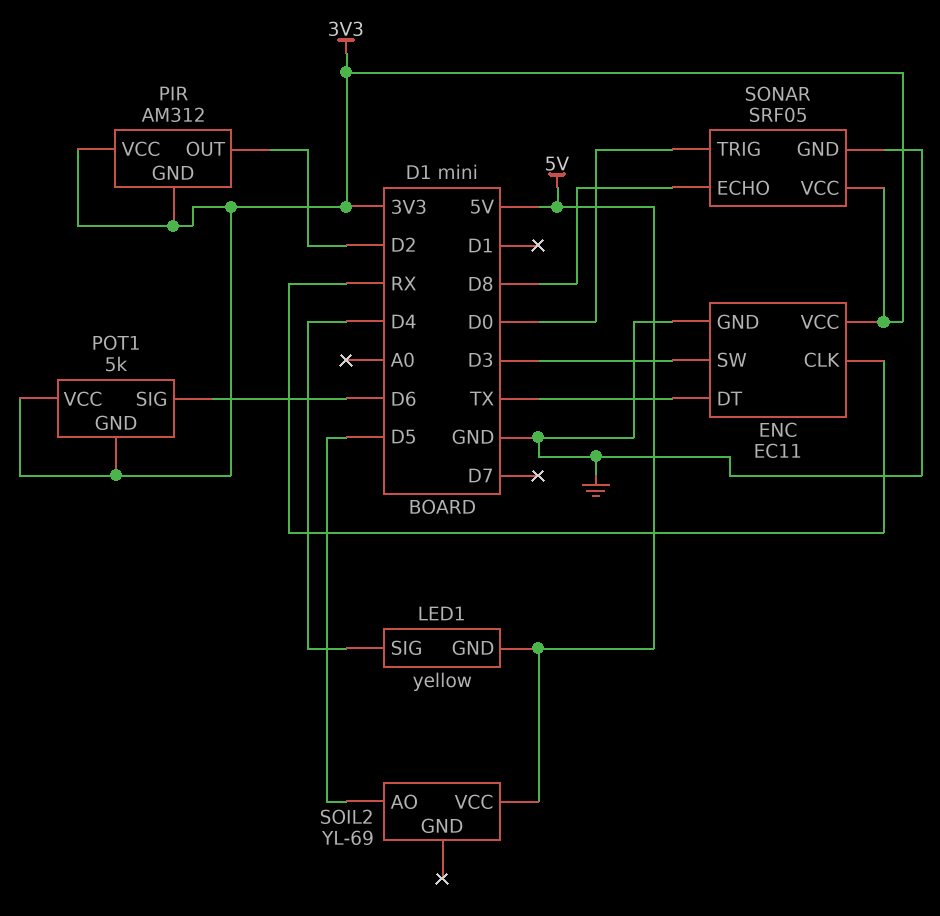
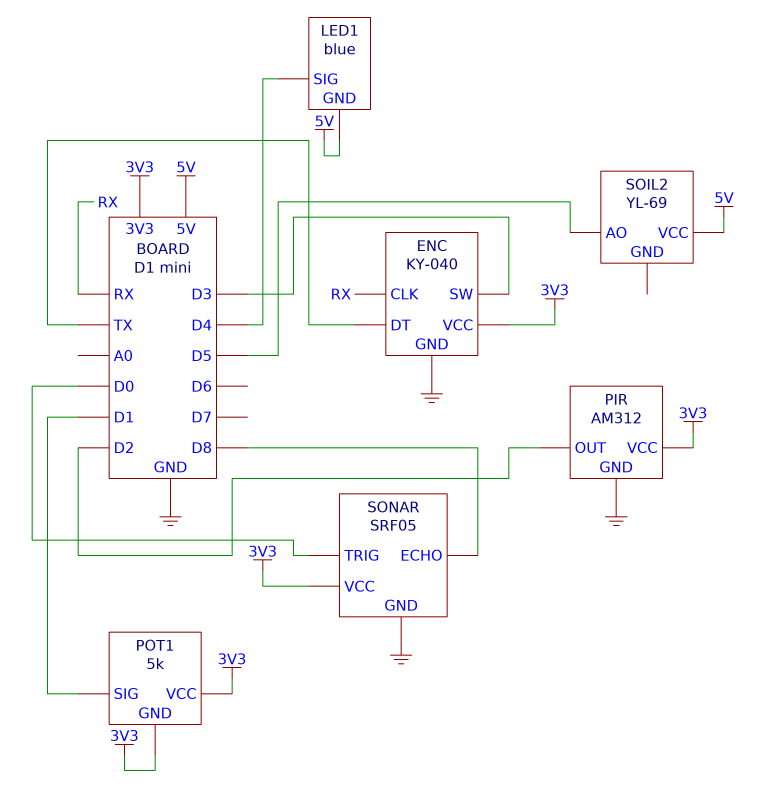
ENC: EC11 -> KY-040
LED1: yellow -> blue
PIR pin GND: 3V3 -> GND
POT1 pin SIG: D6 -> D1

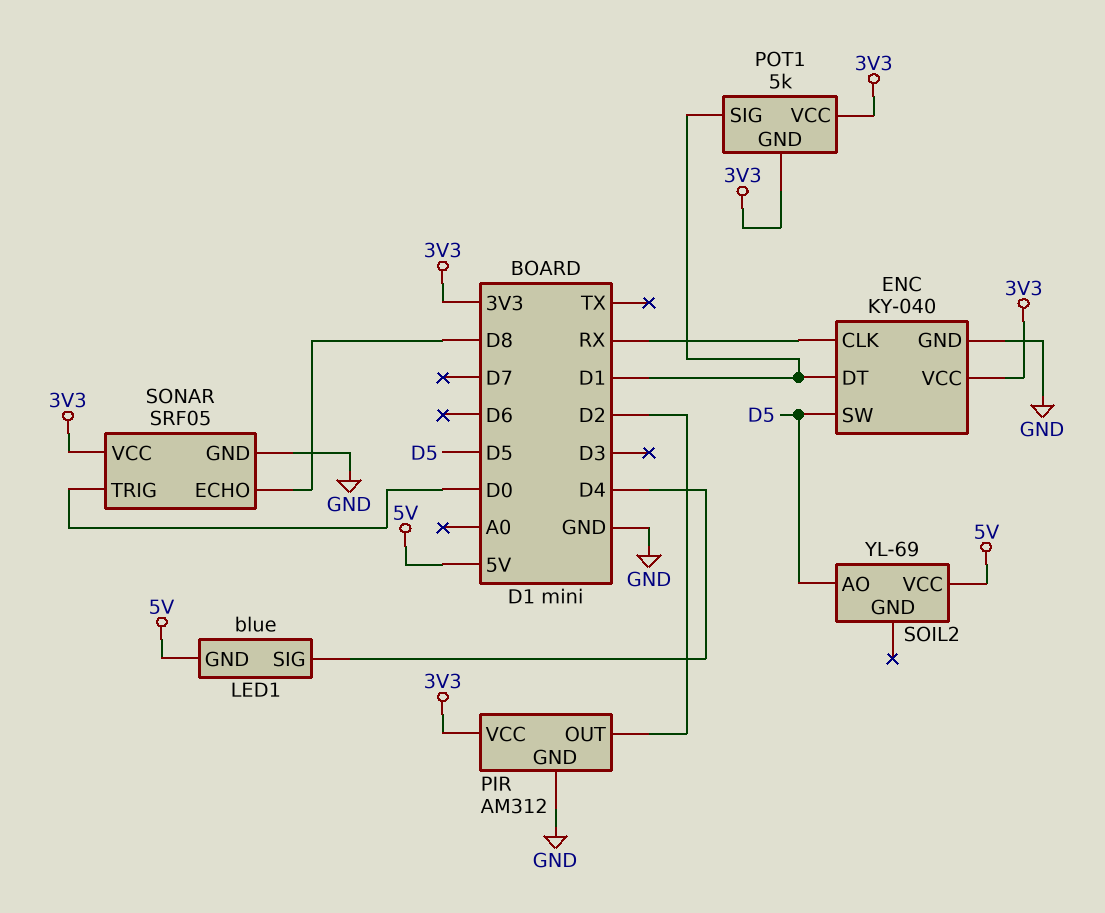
ENC pin DT: TX -> D1
ENC pin SW: D3 -> D5

